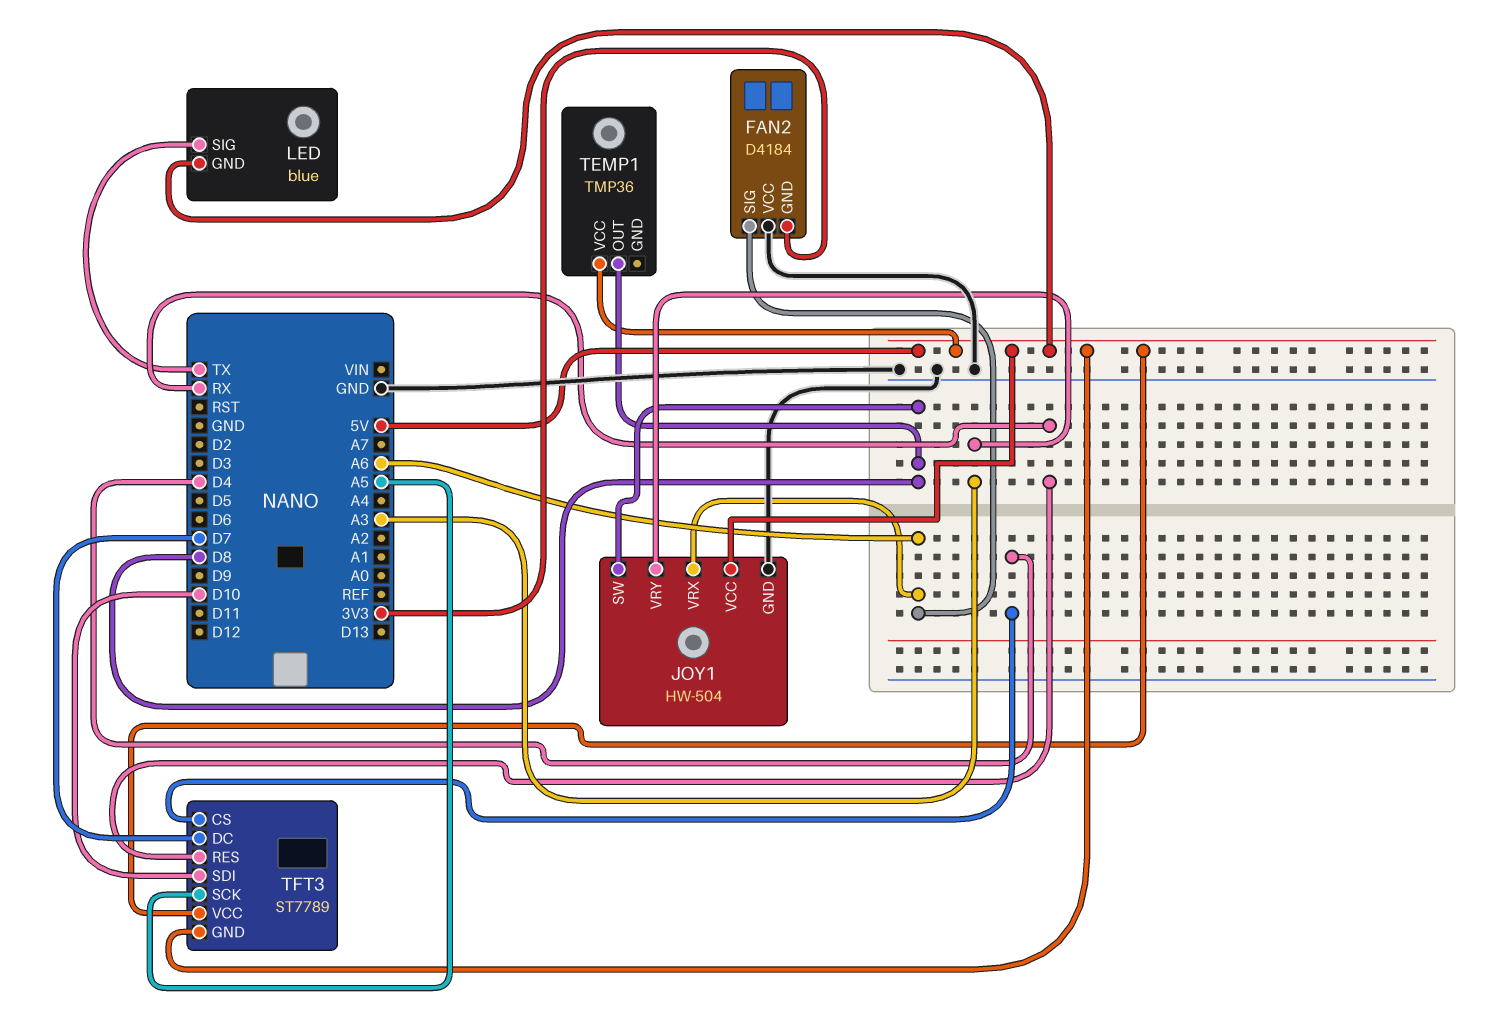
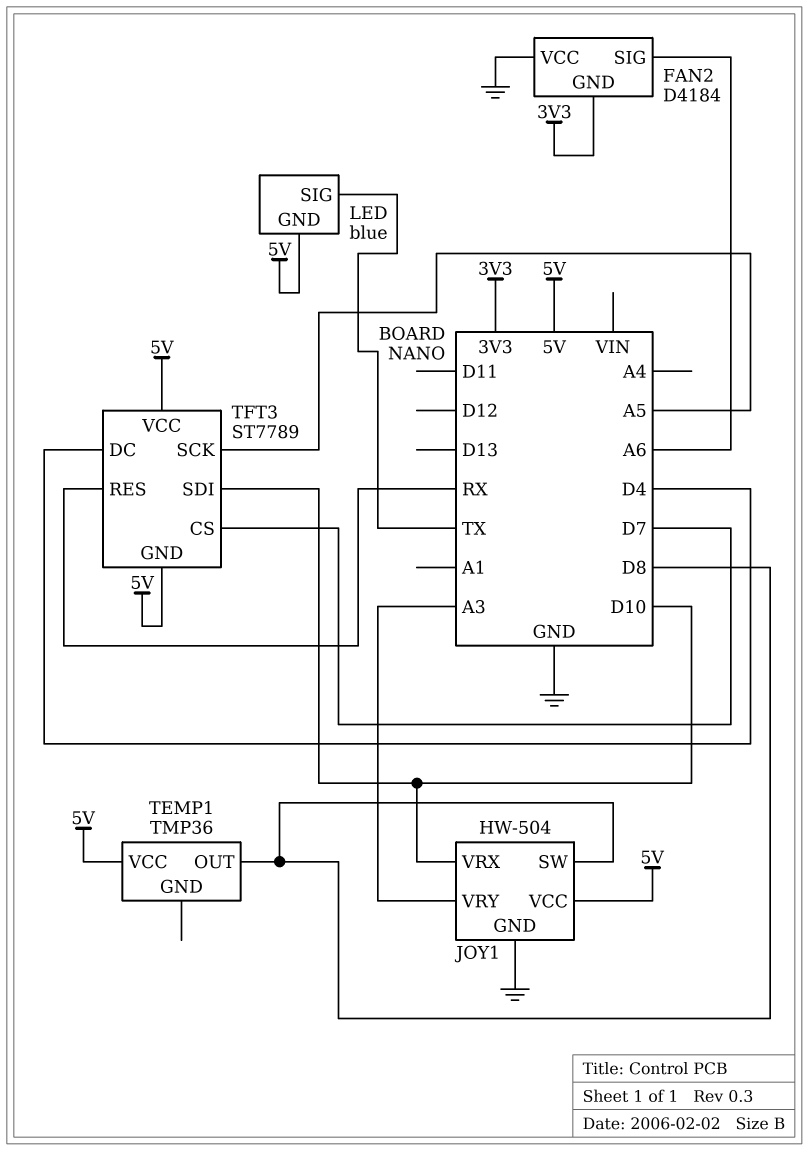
JOY1 pin VRX: A6 -> D10
TFT3 pin CS: D4 -> D7
TFT3 pin DC: D7 -> D4

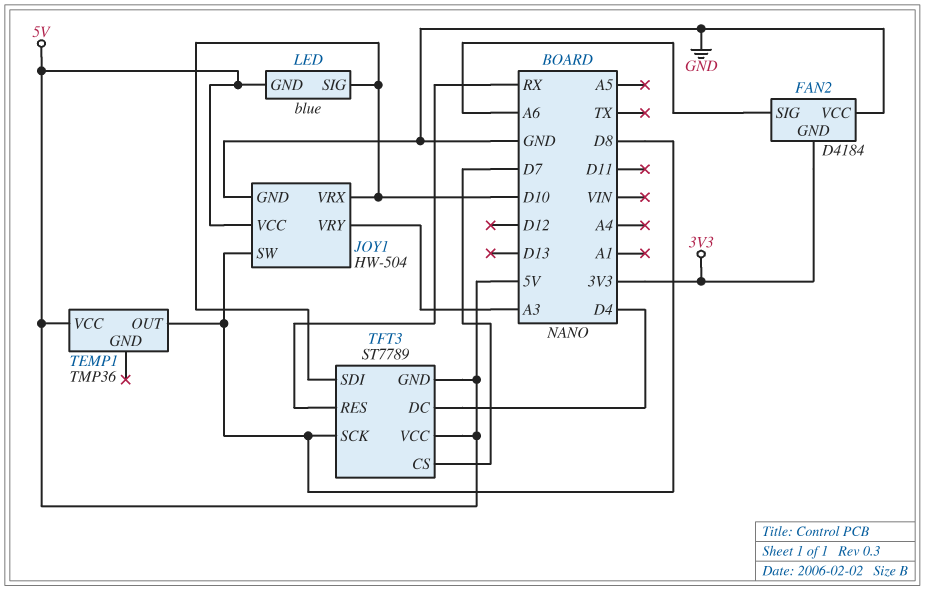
LED pin SIG: TX -> D10
TFT3 pin SCK: A5 -> D8

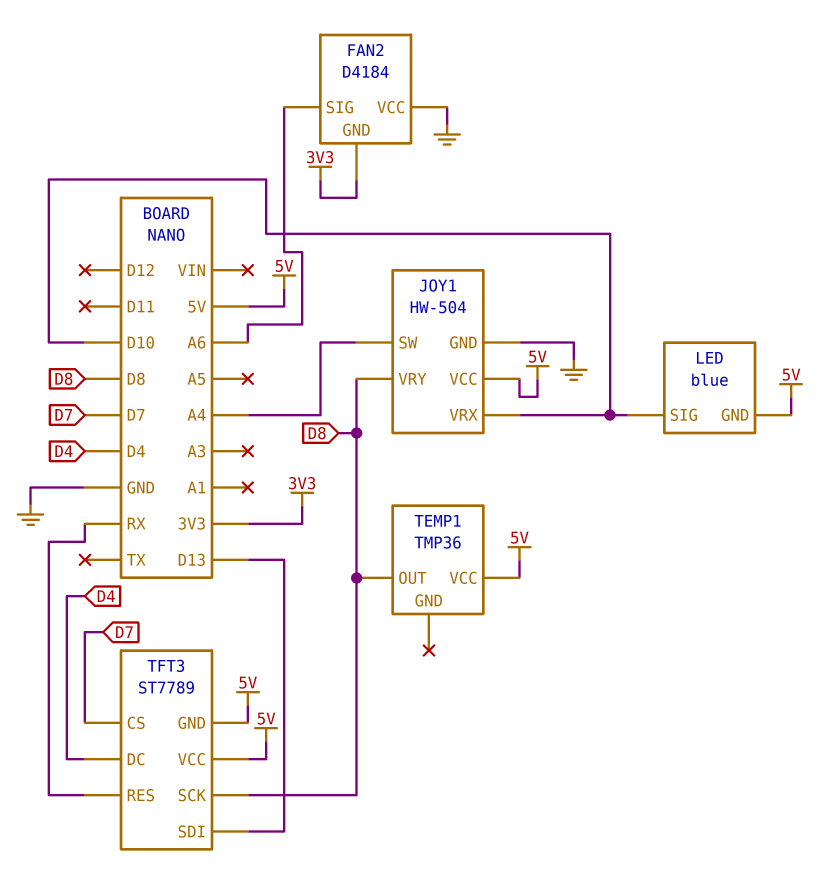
JOY1 pin SW: D8 -> A4
JOY1 pin VRY: A3 -> D8
TFT3 pin SDI: D10 -> D13

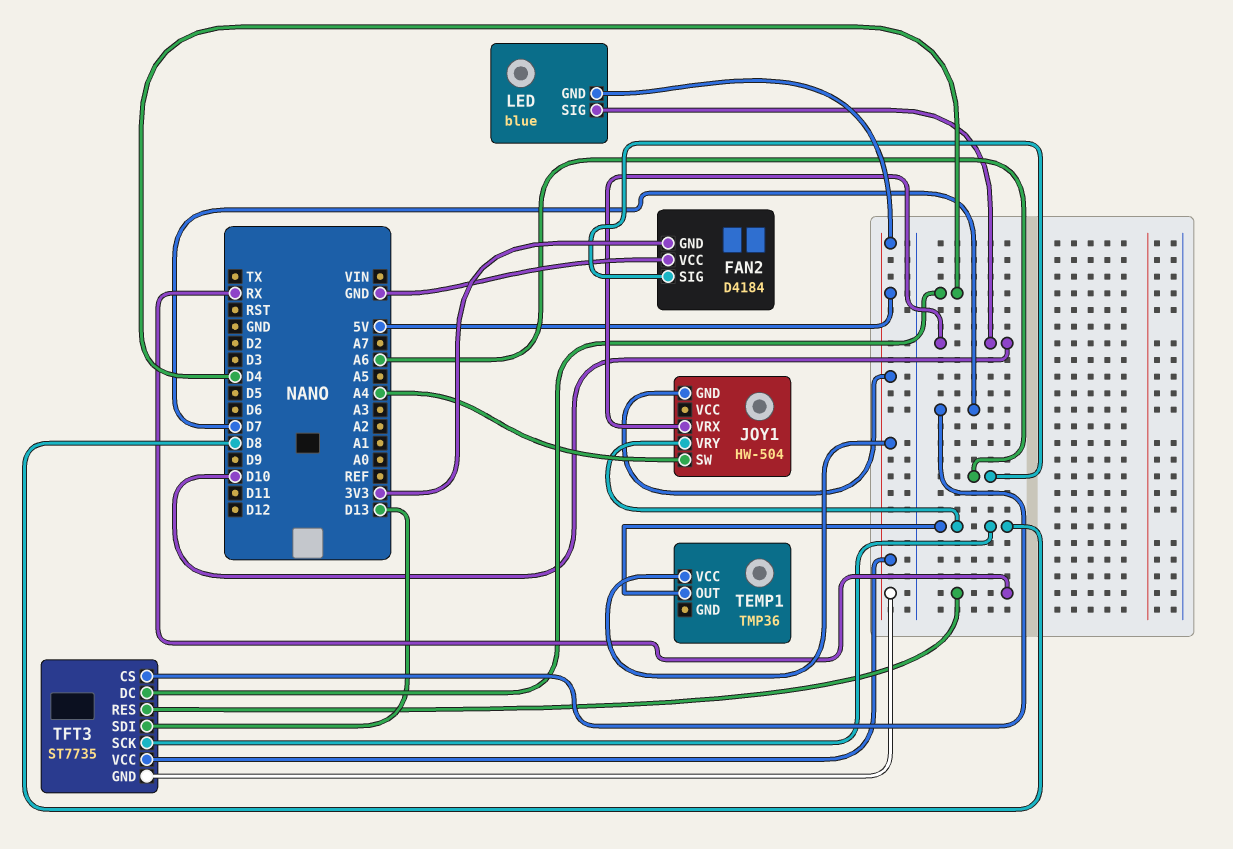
JOY1 pin GND: GND -> 5V
JOY1 pin VCC: 5V -> none
TFT3: ST7789 -> ST7735

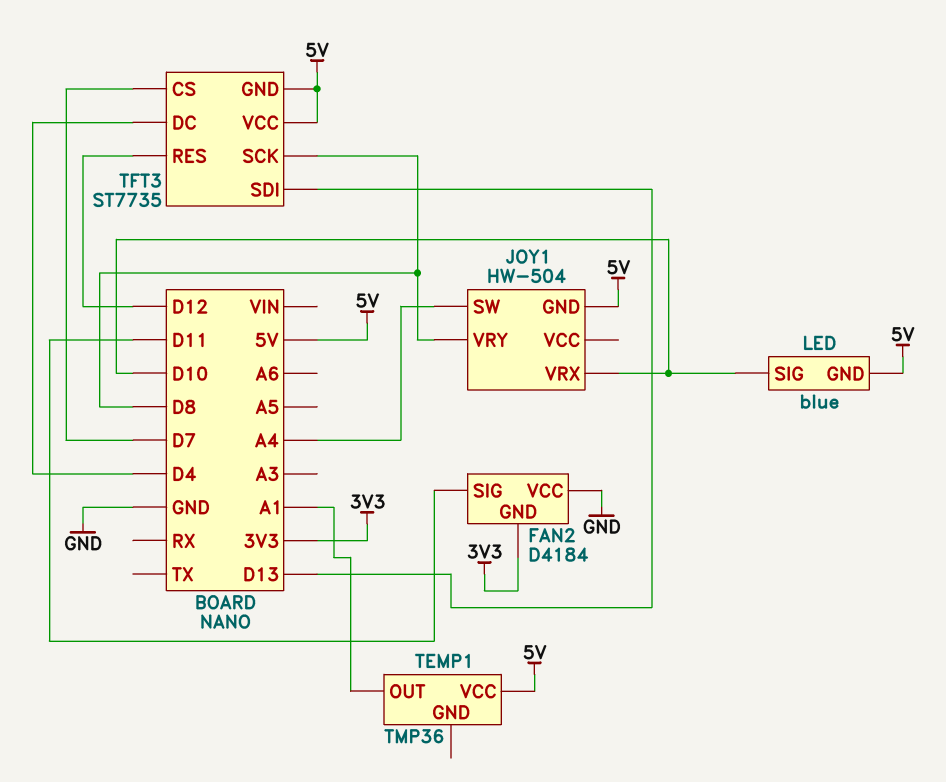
FAN2 pin SIG: A6 -> D11
TEMP1 pin OUT: D8 -> A1
TFT3 pin RES: RX -> D12

